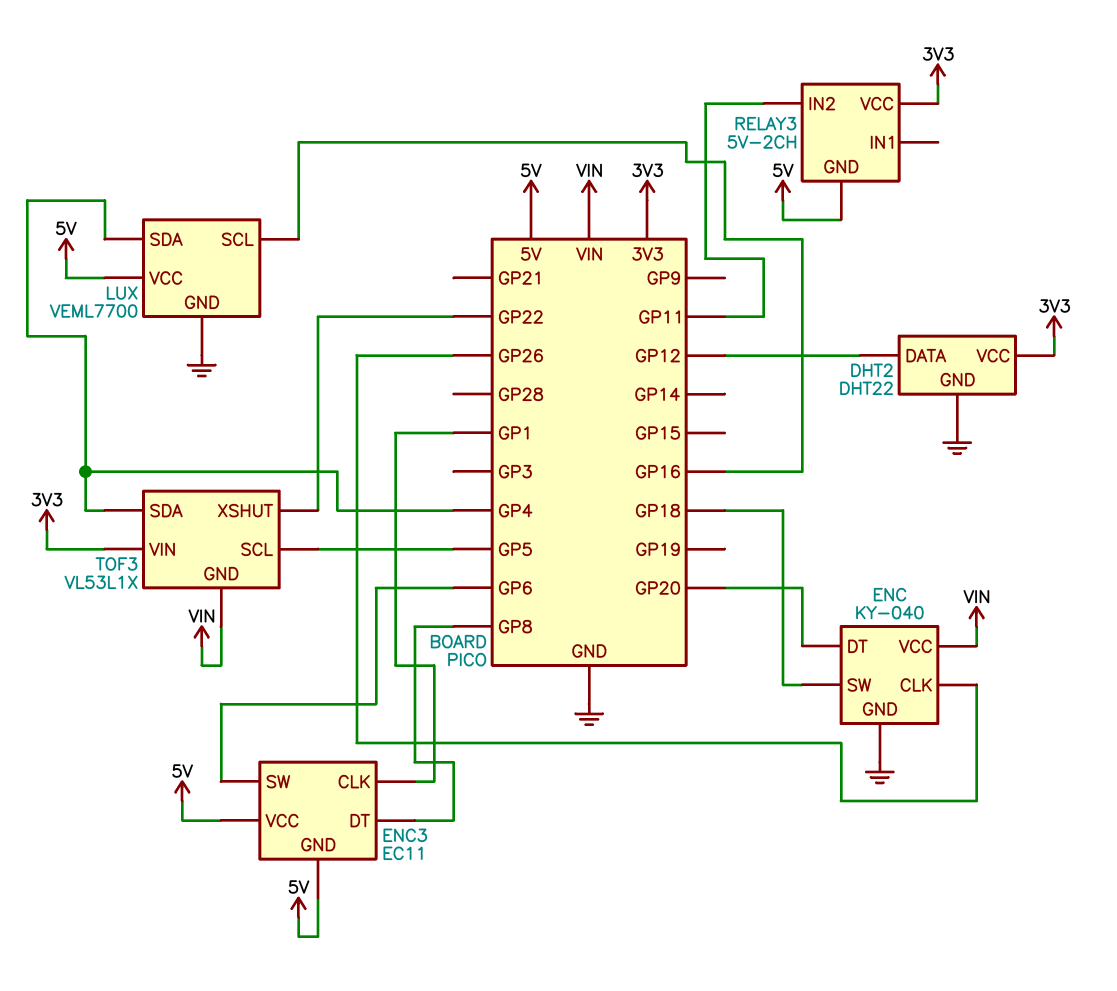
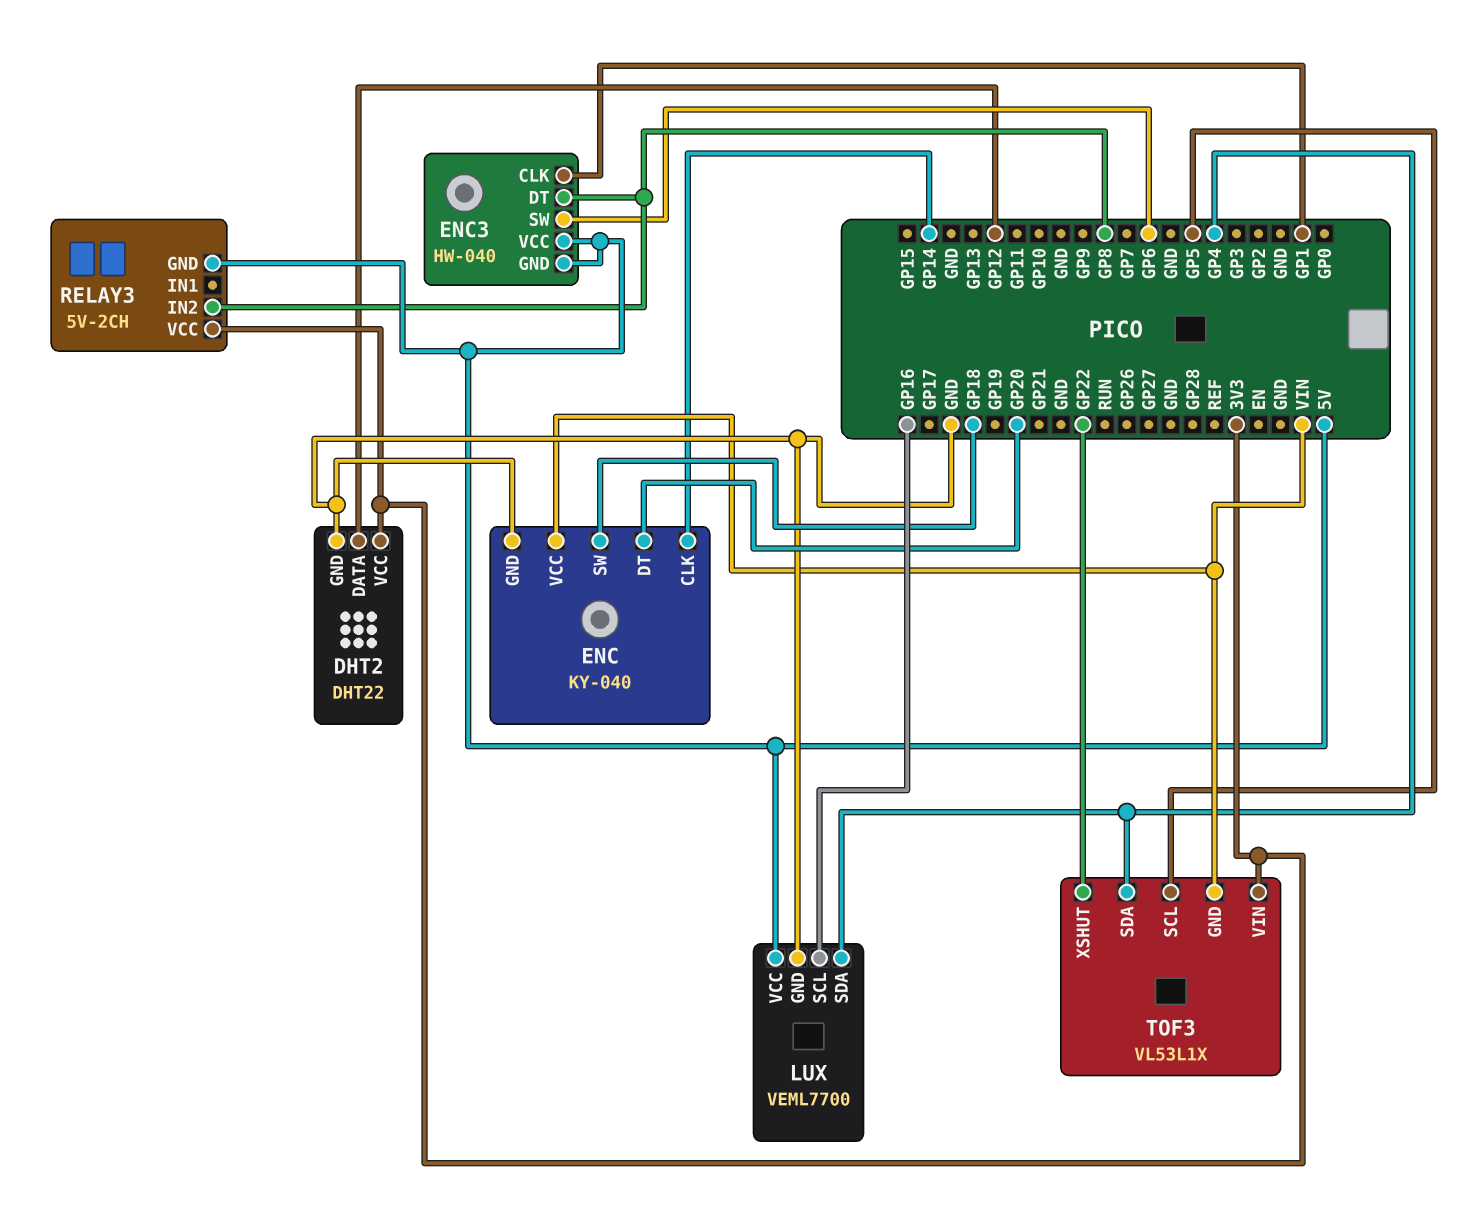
ENC pin CLK: GP26 -> GP14
ENC3: EC11 -> HW-040
RELAY3 pin IN2: GP11 -> GP8

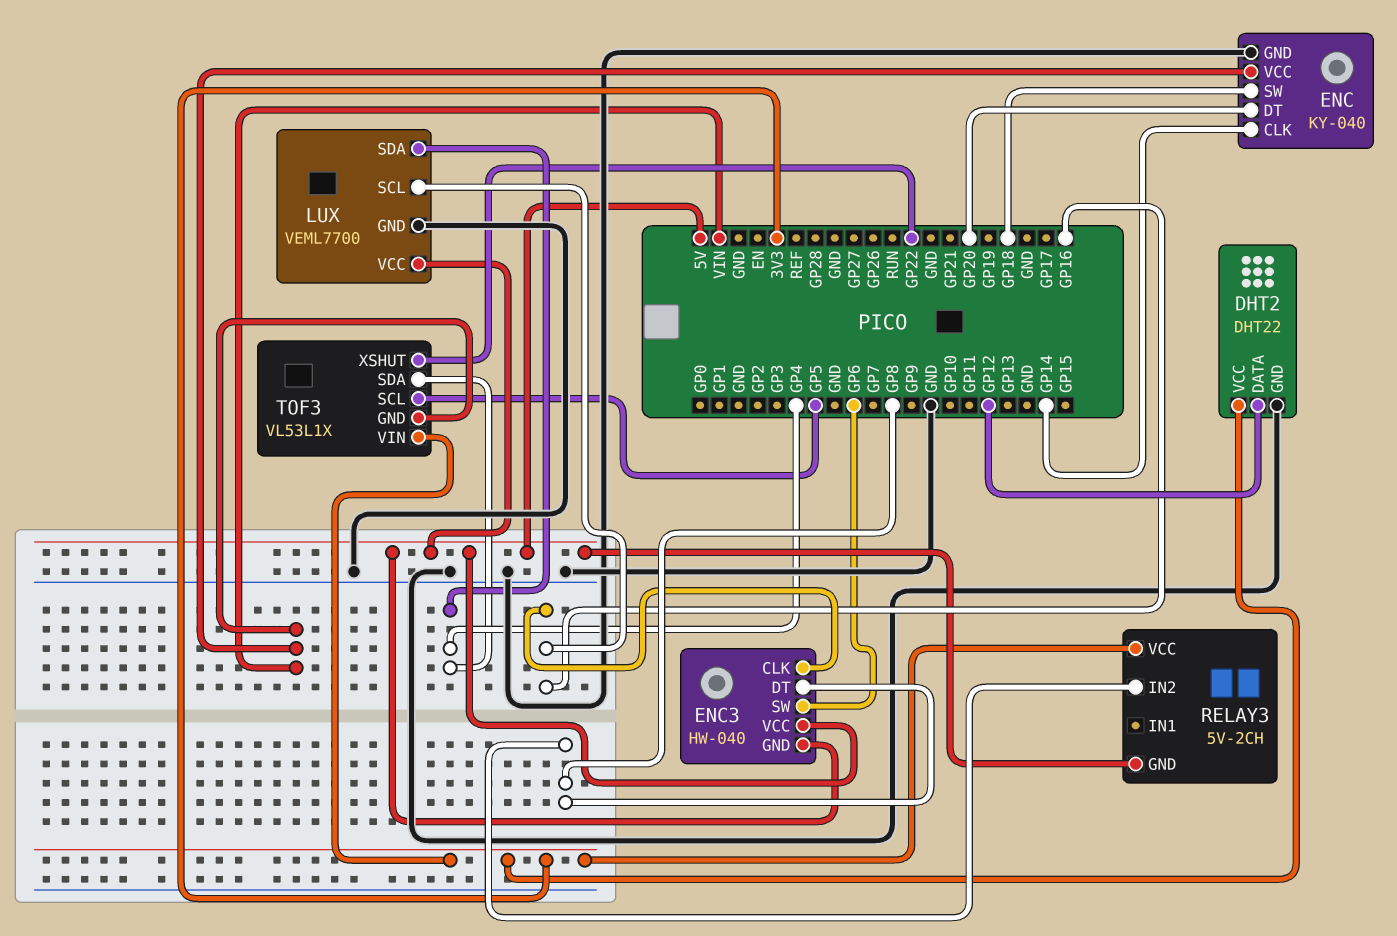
ENC3 pin CLK: GP1 -> GP16

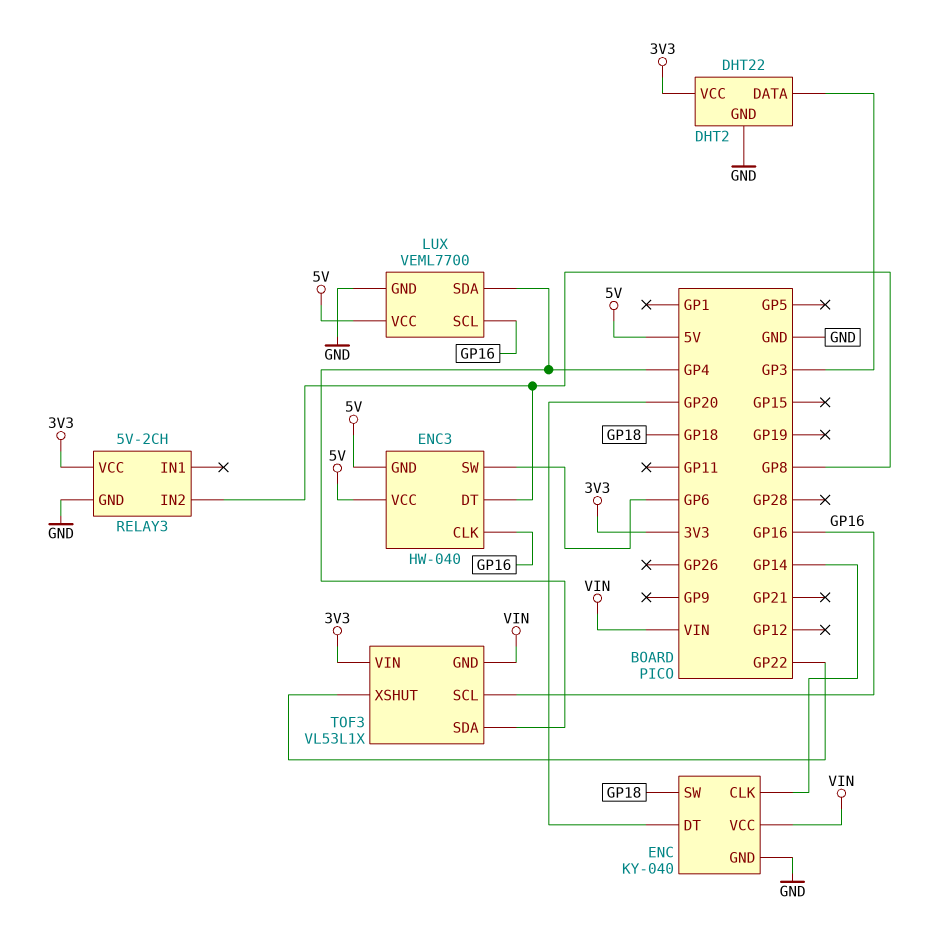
DHT2 pin DATA: GP12 -> GP3
RELAY3 pin GND: 5V -> GND
TOF3 pin SCL: GP5 -> GP16

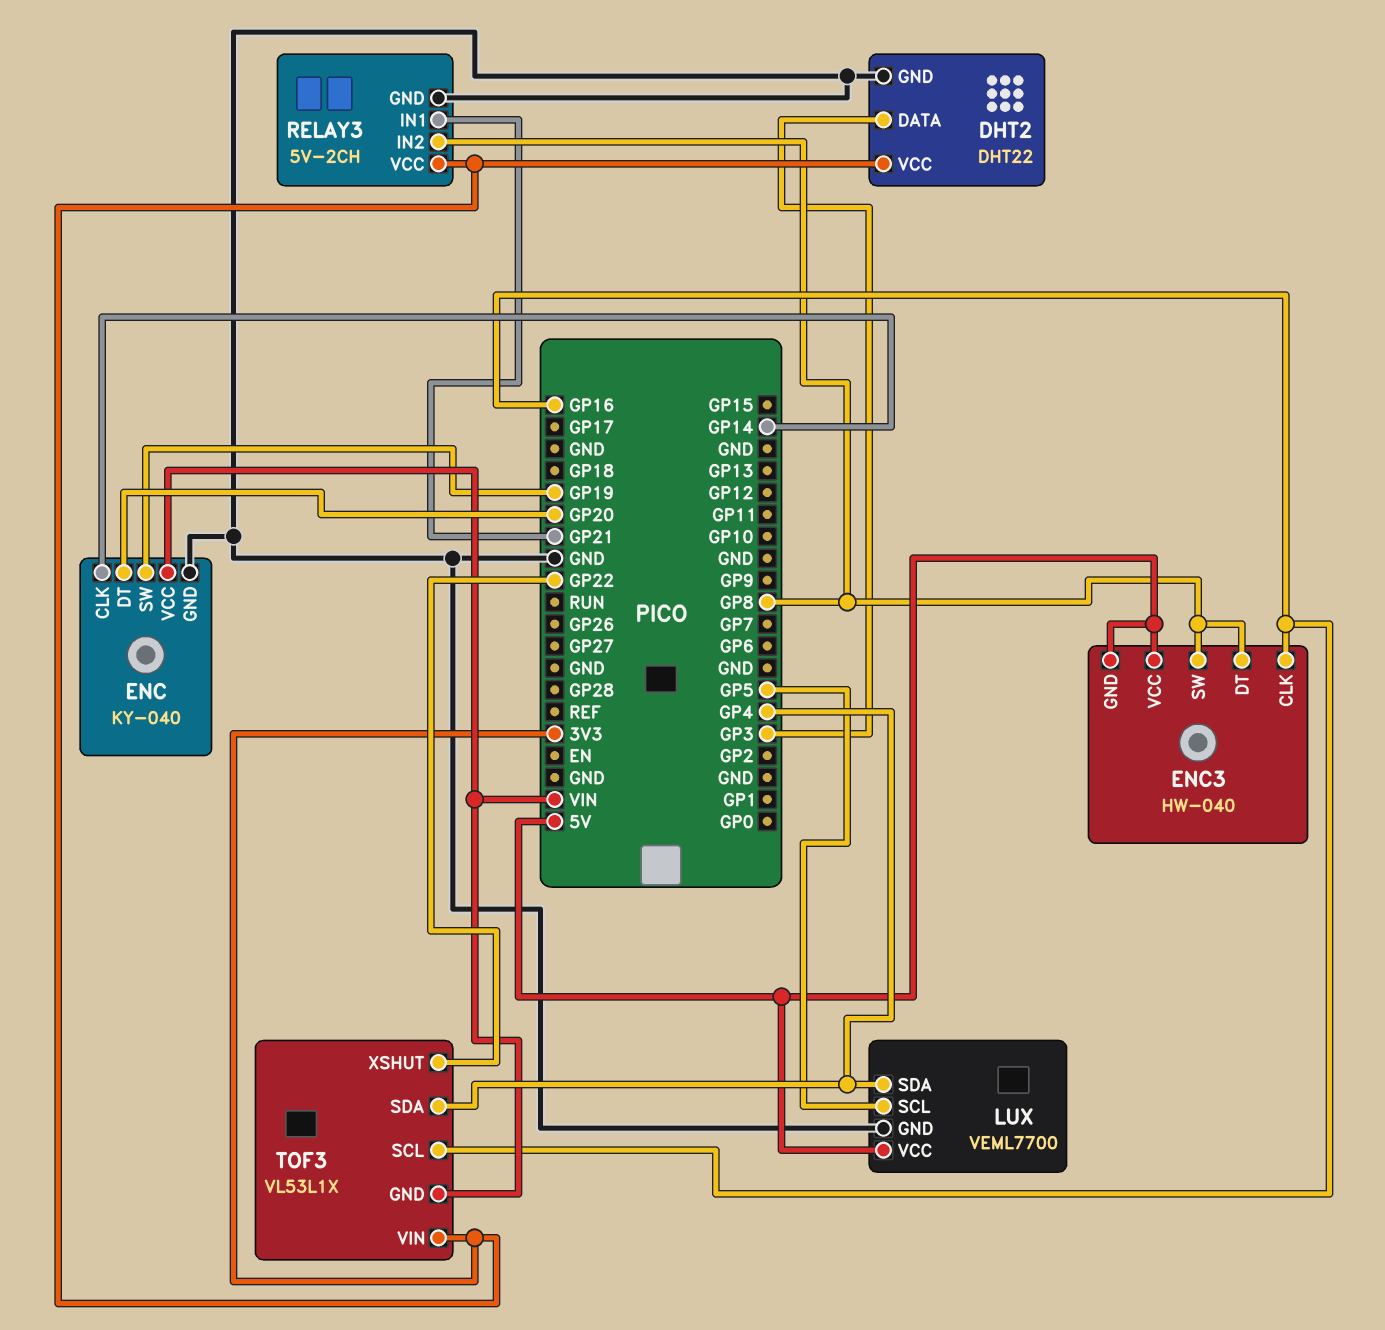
ENC pin SW: GP18 -> GP19
ENC3 pin SW: GP6 -> GP8
LUX pin SCL: GP16 -> GP5
RELAY3 pin IN1: none -> GP21

